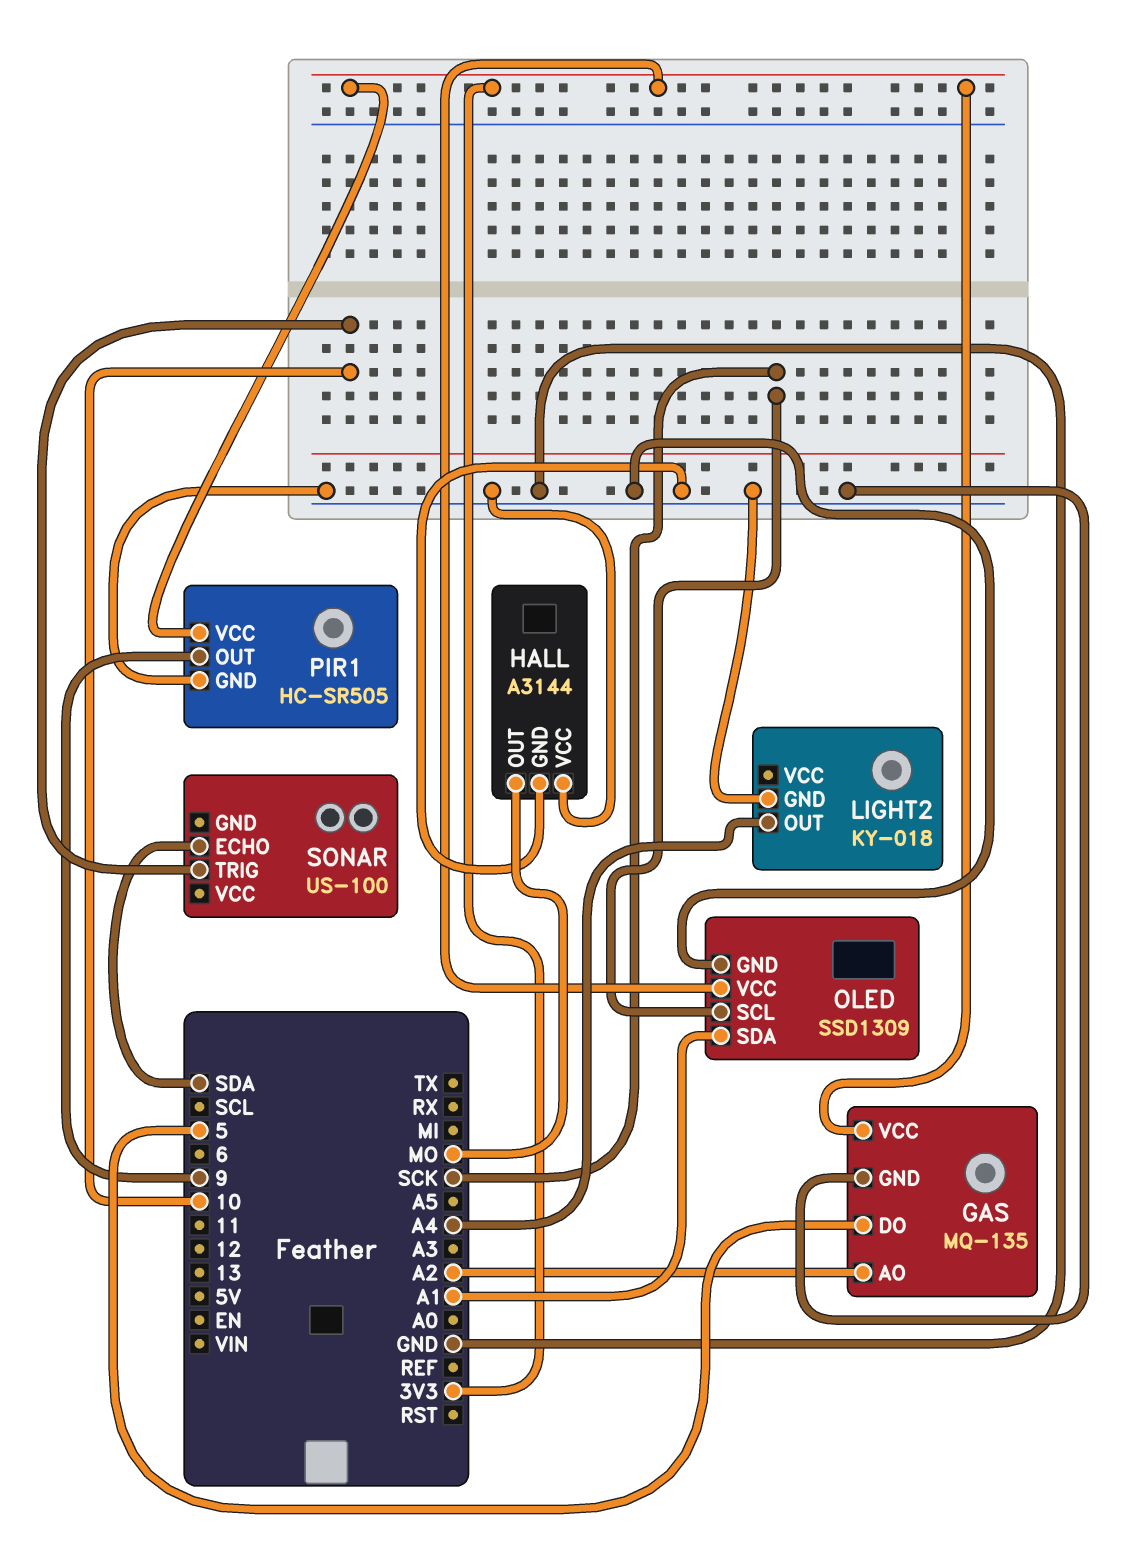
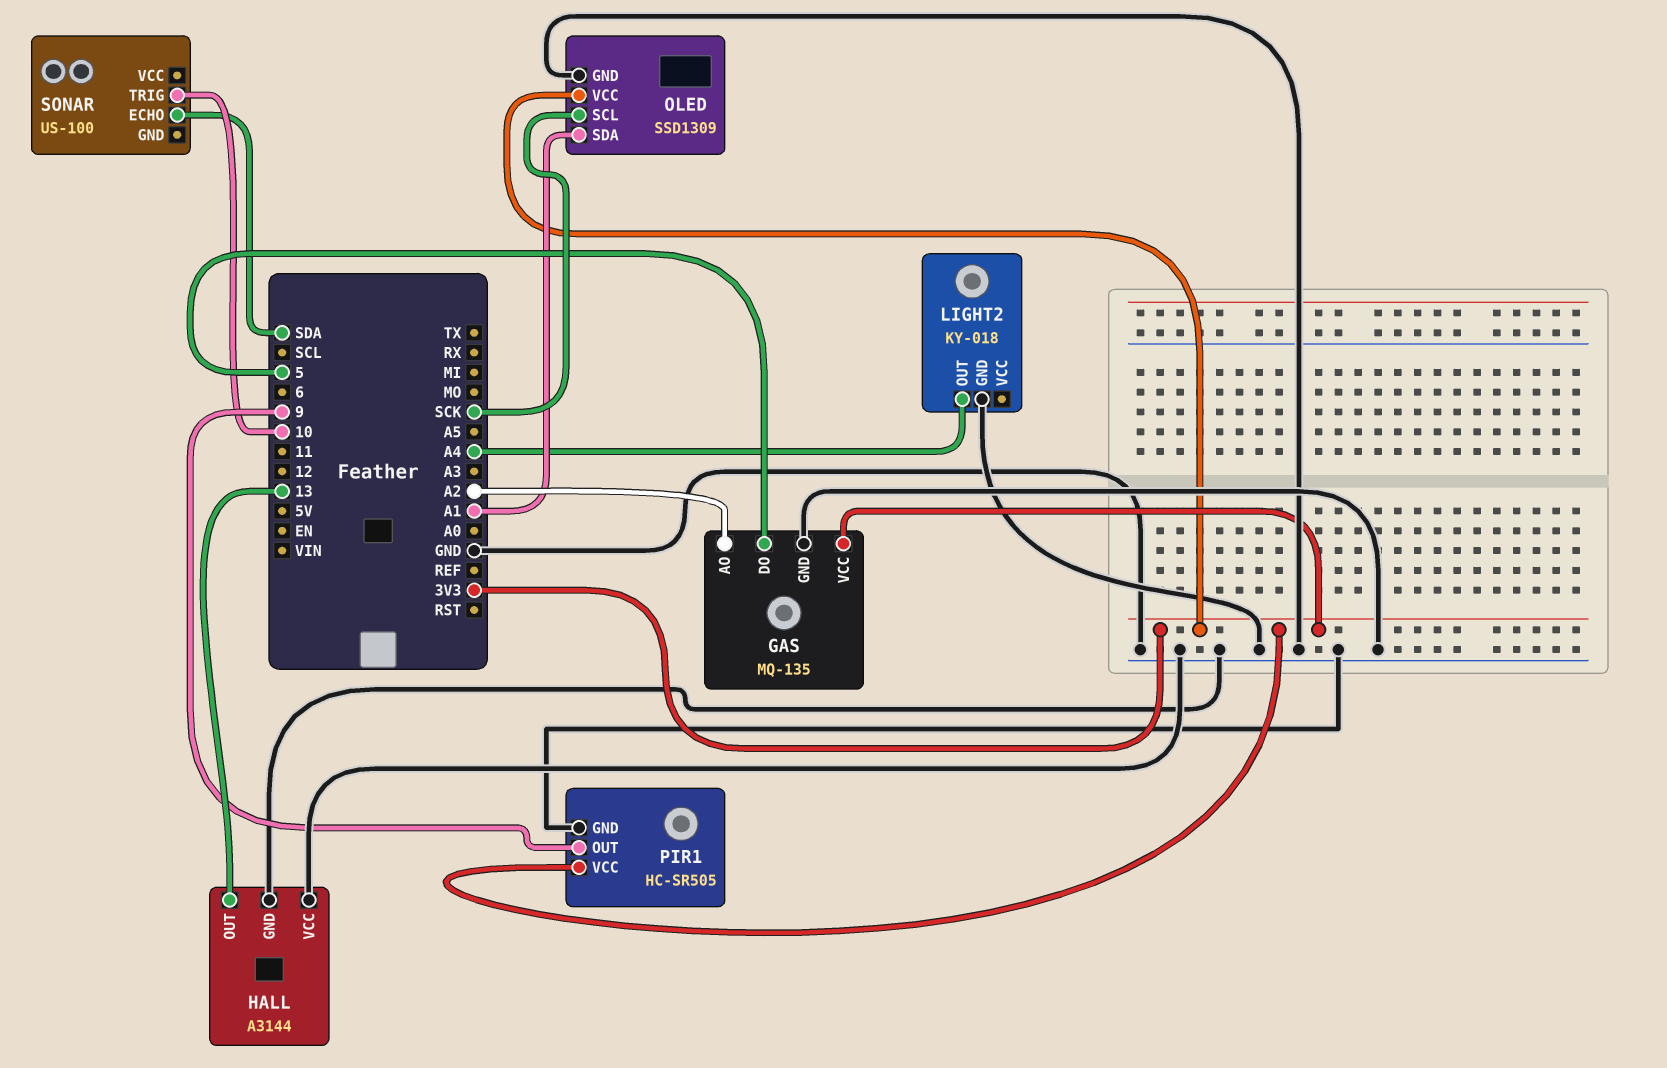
HALL pin OUT: MO -> 13

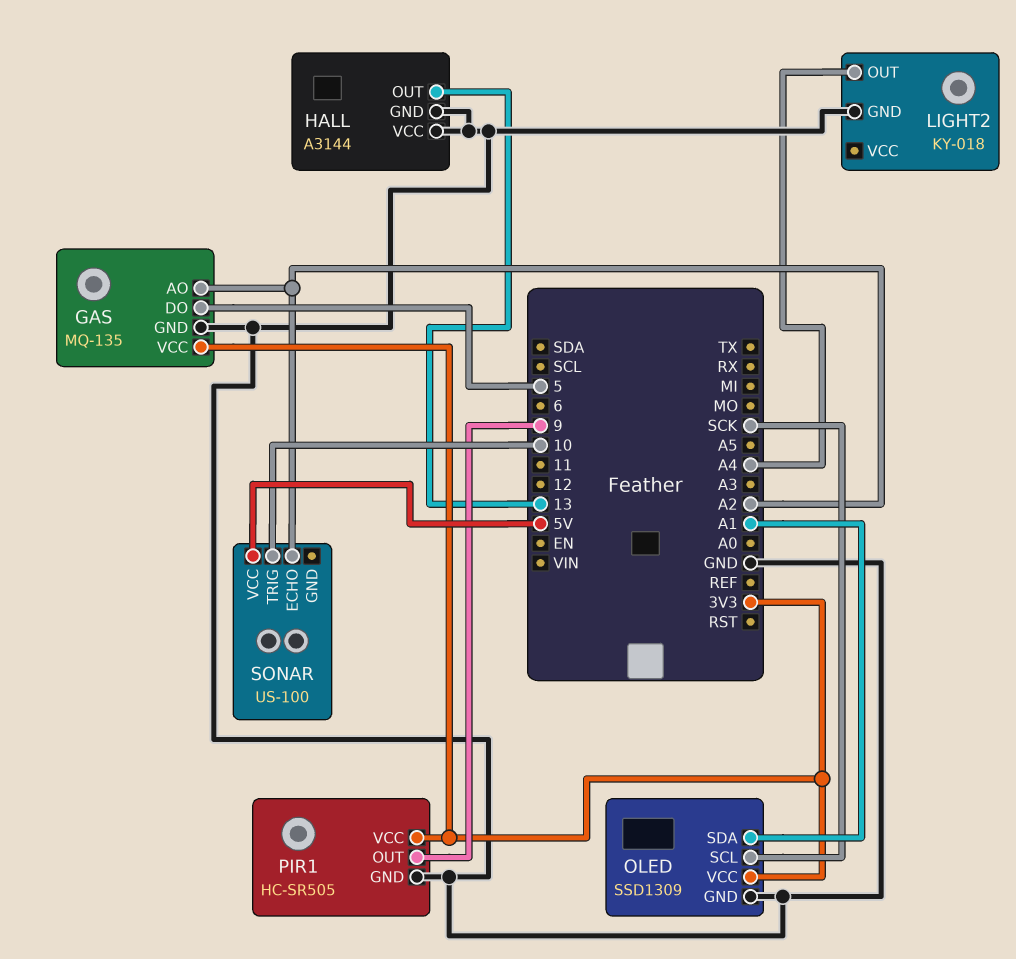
SONAR pin ECHO: SDA -> A2
SONAR pin VCC: none -> 5V

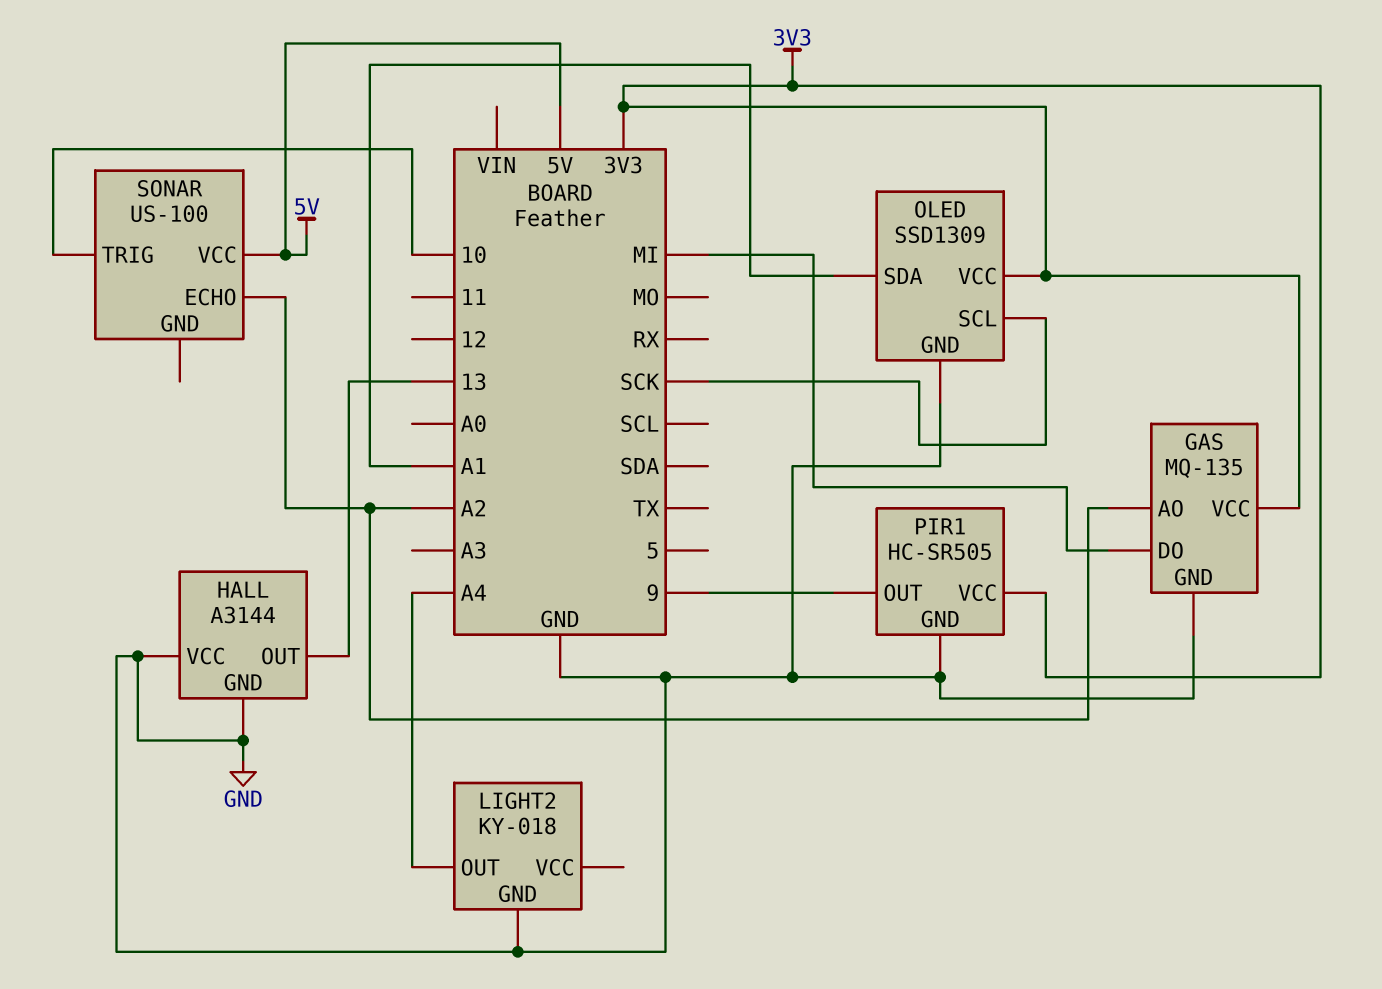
GAS pin DO: 5 -> MI

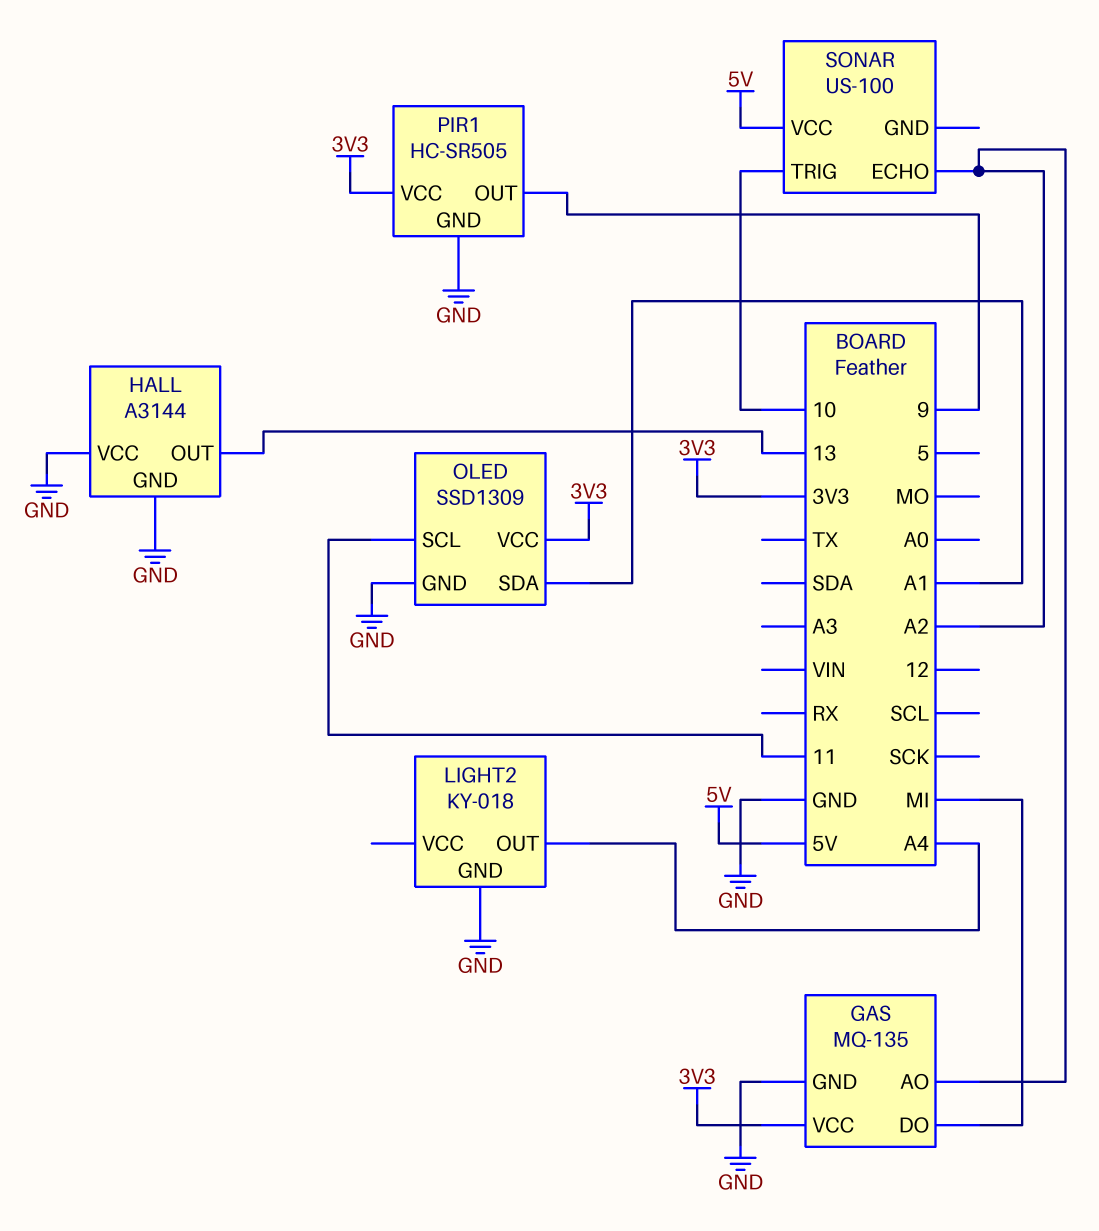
OLED pin SCL: SCK -> 11

